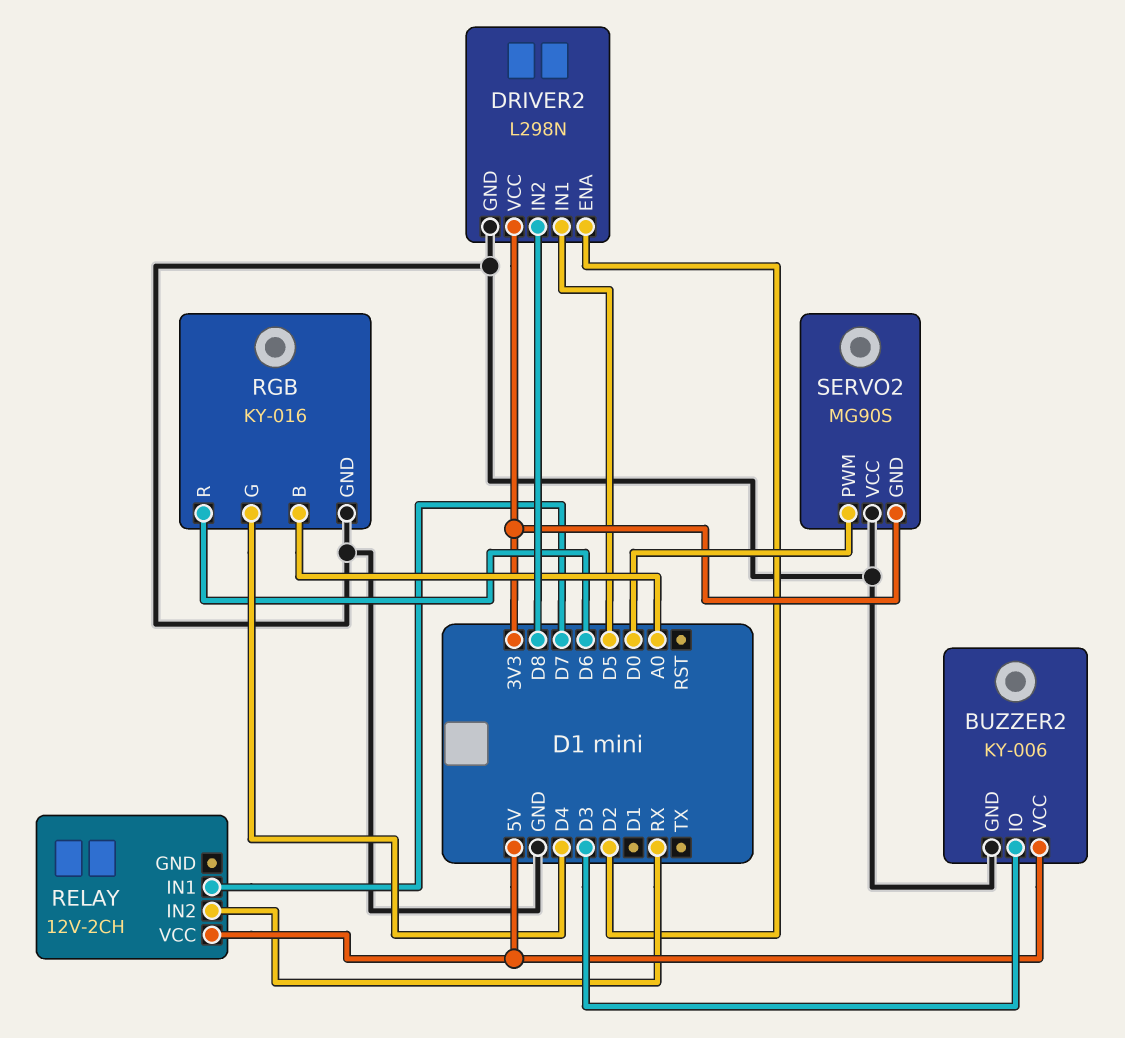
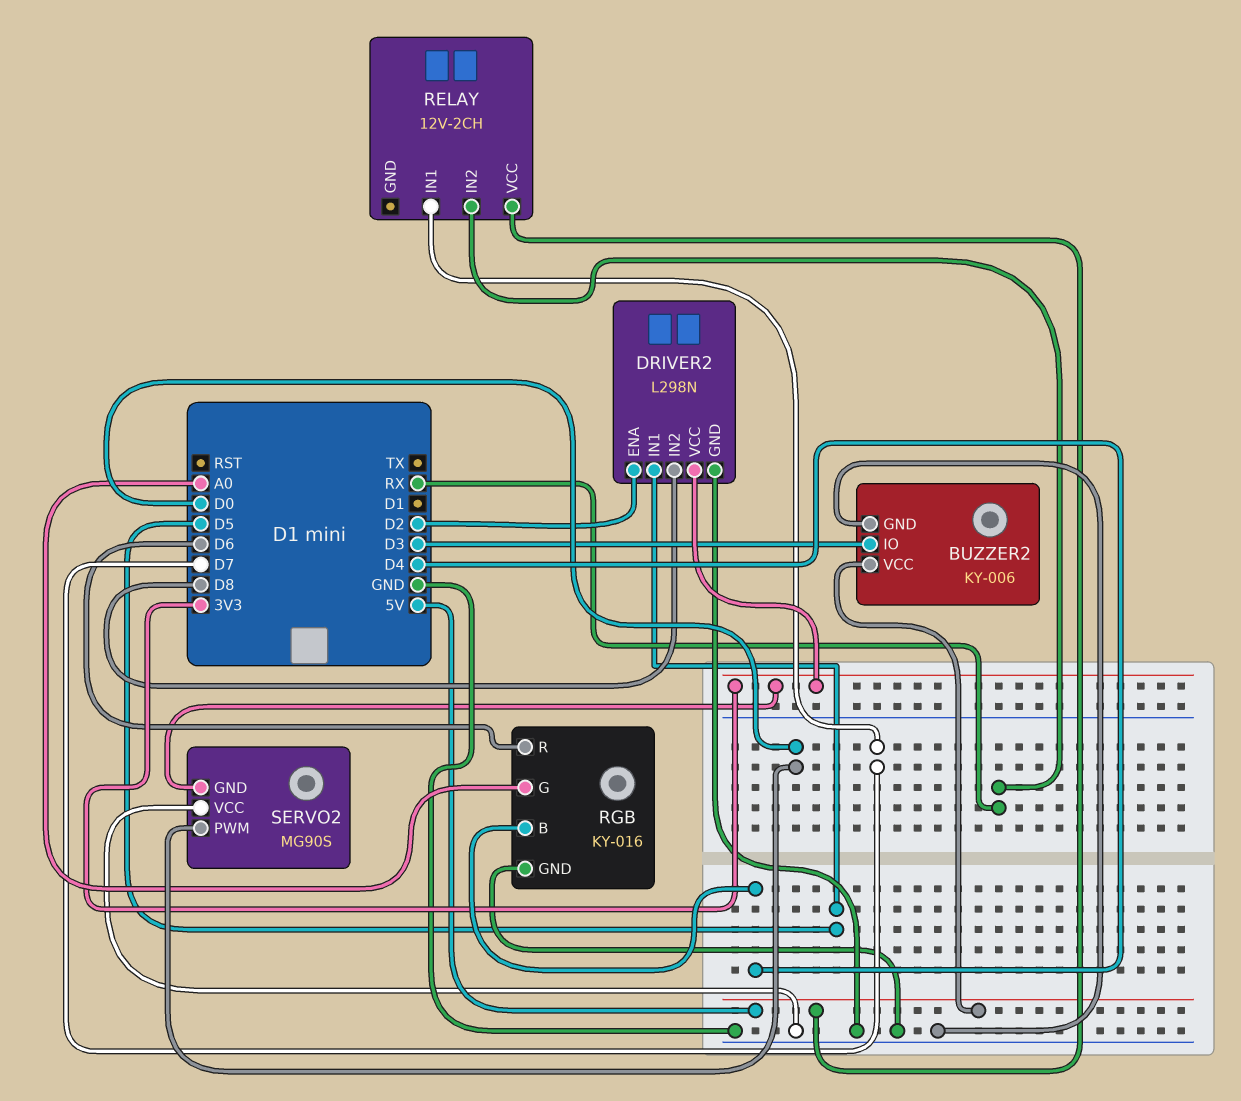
RGB pin B: A0 -> D4
RGB pin G: D4 -> A0

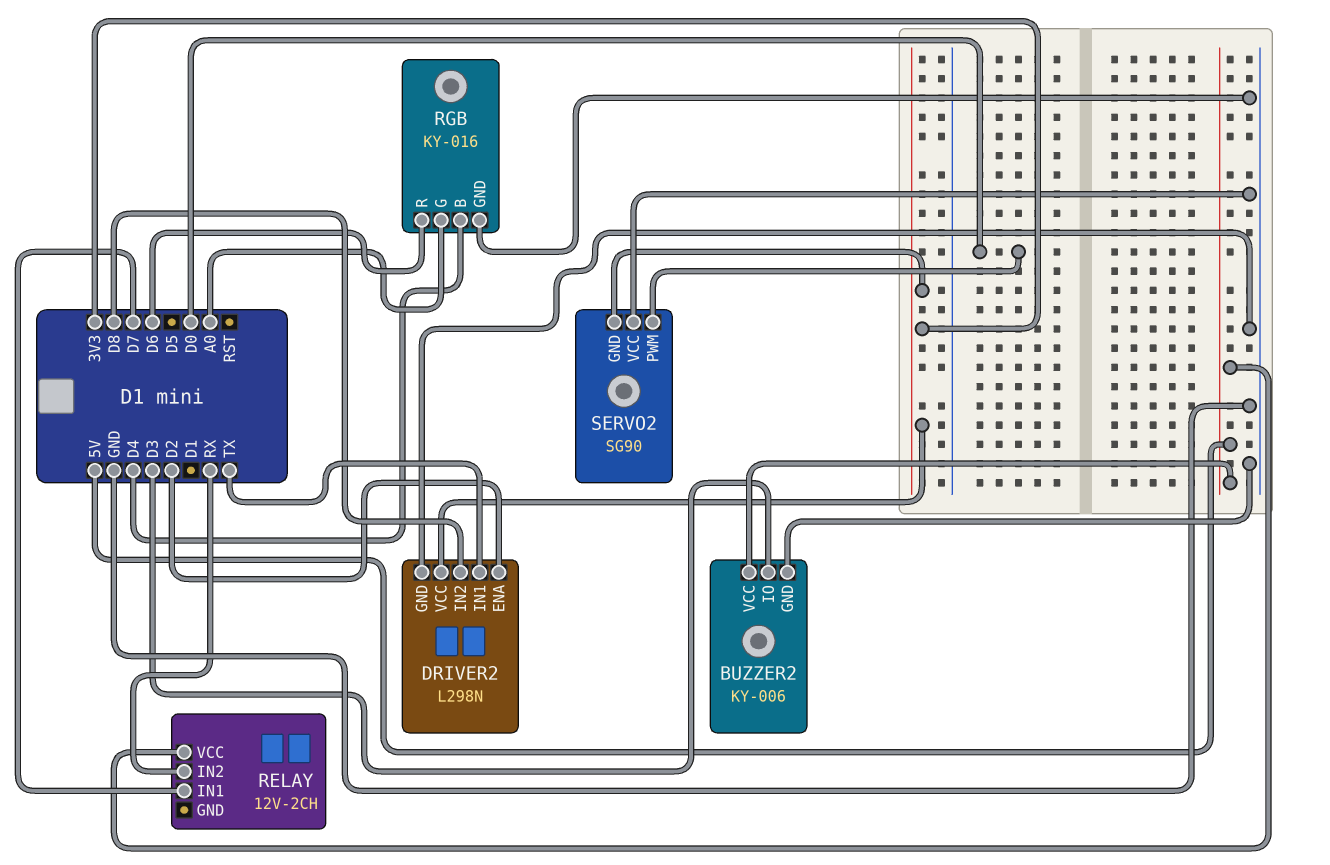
DRIVER2 pin IN1: D5 -> TX
SERVO2: MG90S -> SG90

